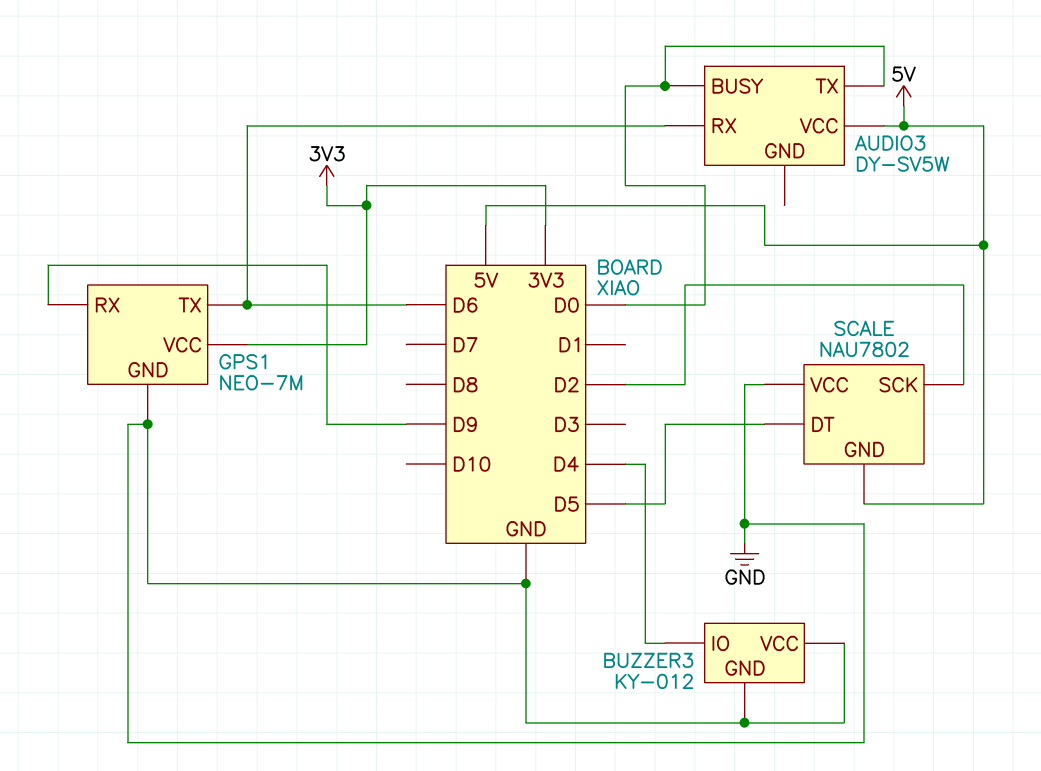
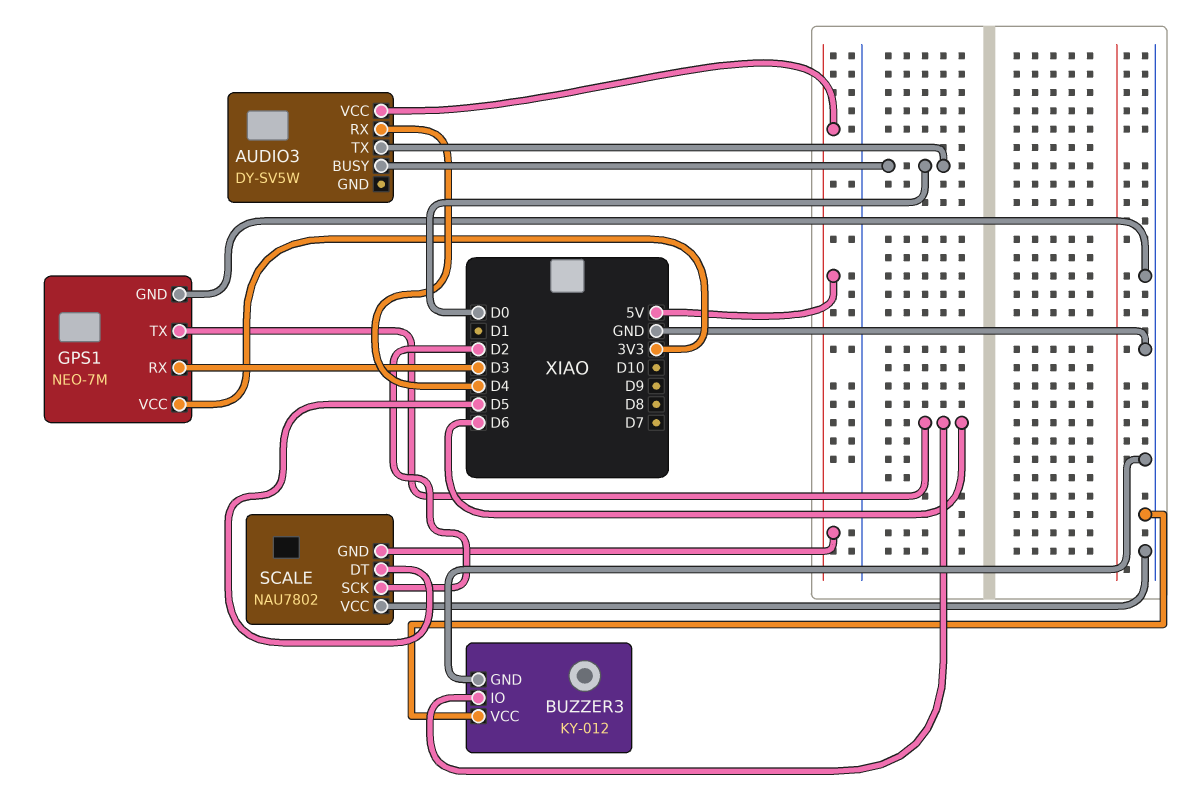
AUDIO3 pin RX: D6 -> D4
BUZZER3 pin IO: D4 -> D6
GPS1 pin RX: D9 -> D3

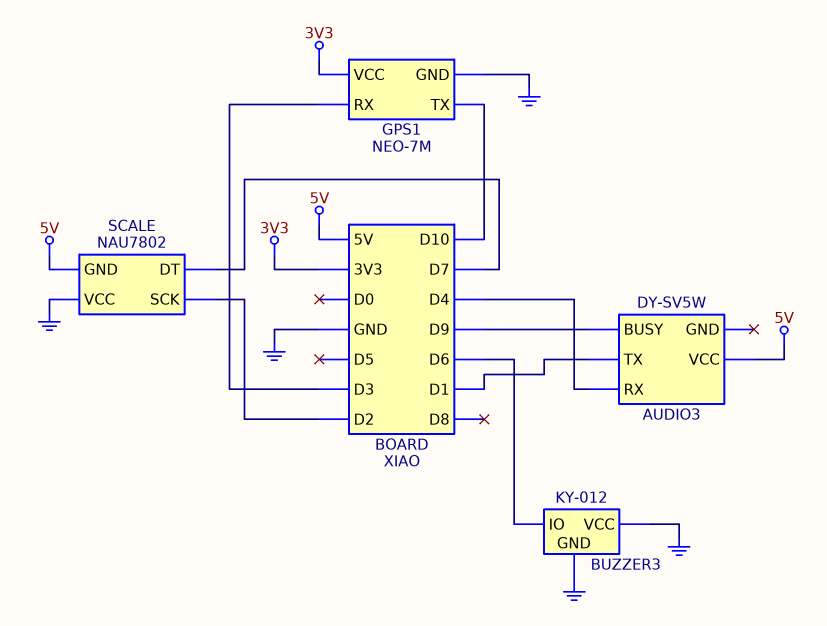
AUDIO3 pin BUSY: D0 -> D9
AUDIO3 pin TX: D0 -> D1
GPS1 pin TX: D6 -> D10
SCALE pin DT: D5 -> D7

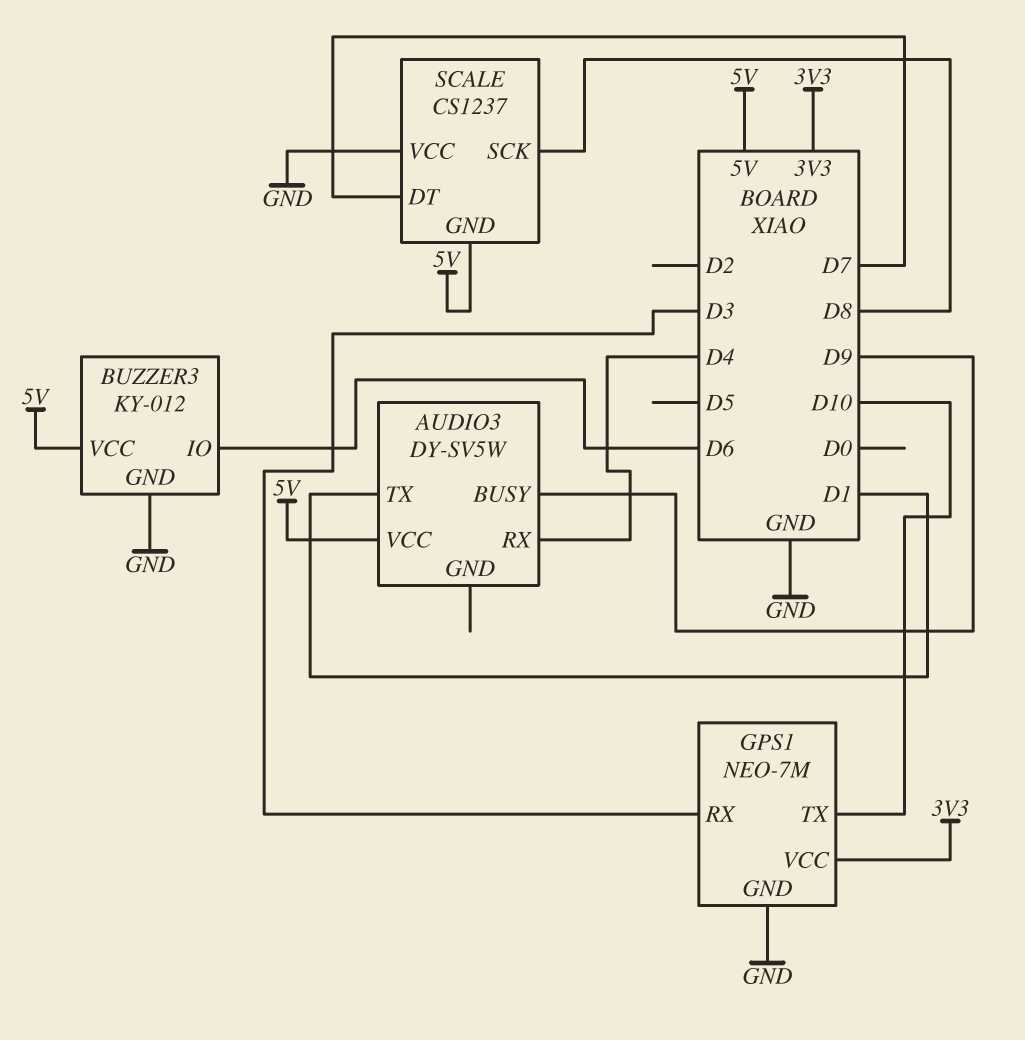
BUZZER3 pin VCC: GND -> 5V
SCALE: NAU7802 -> CS1237
SCALE pin SCK: D2 -> D8

